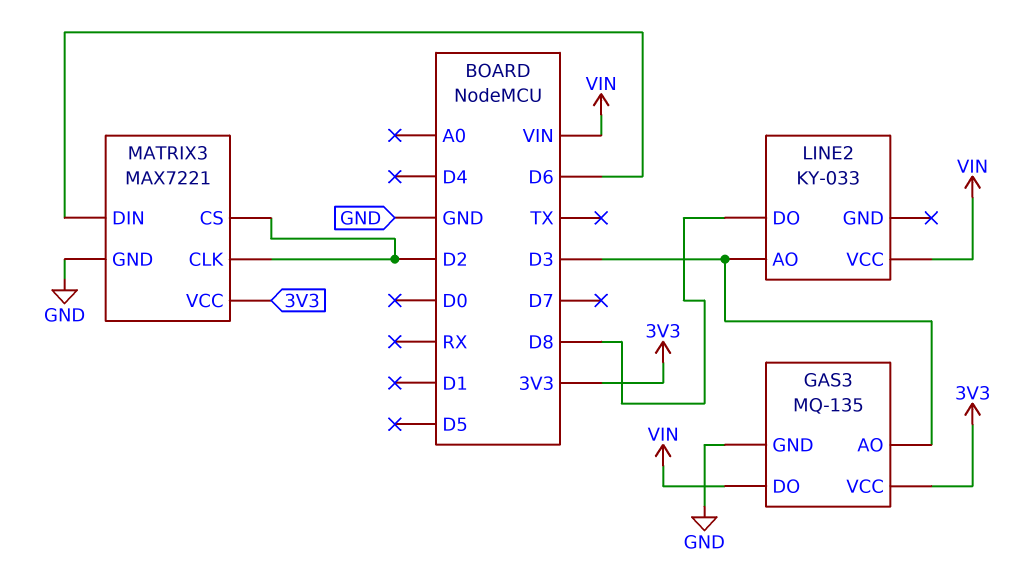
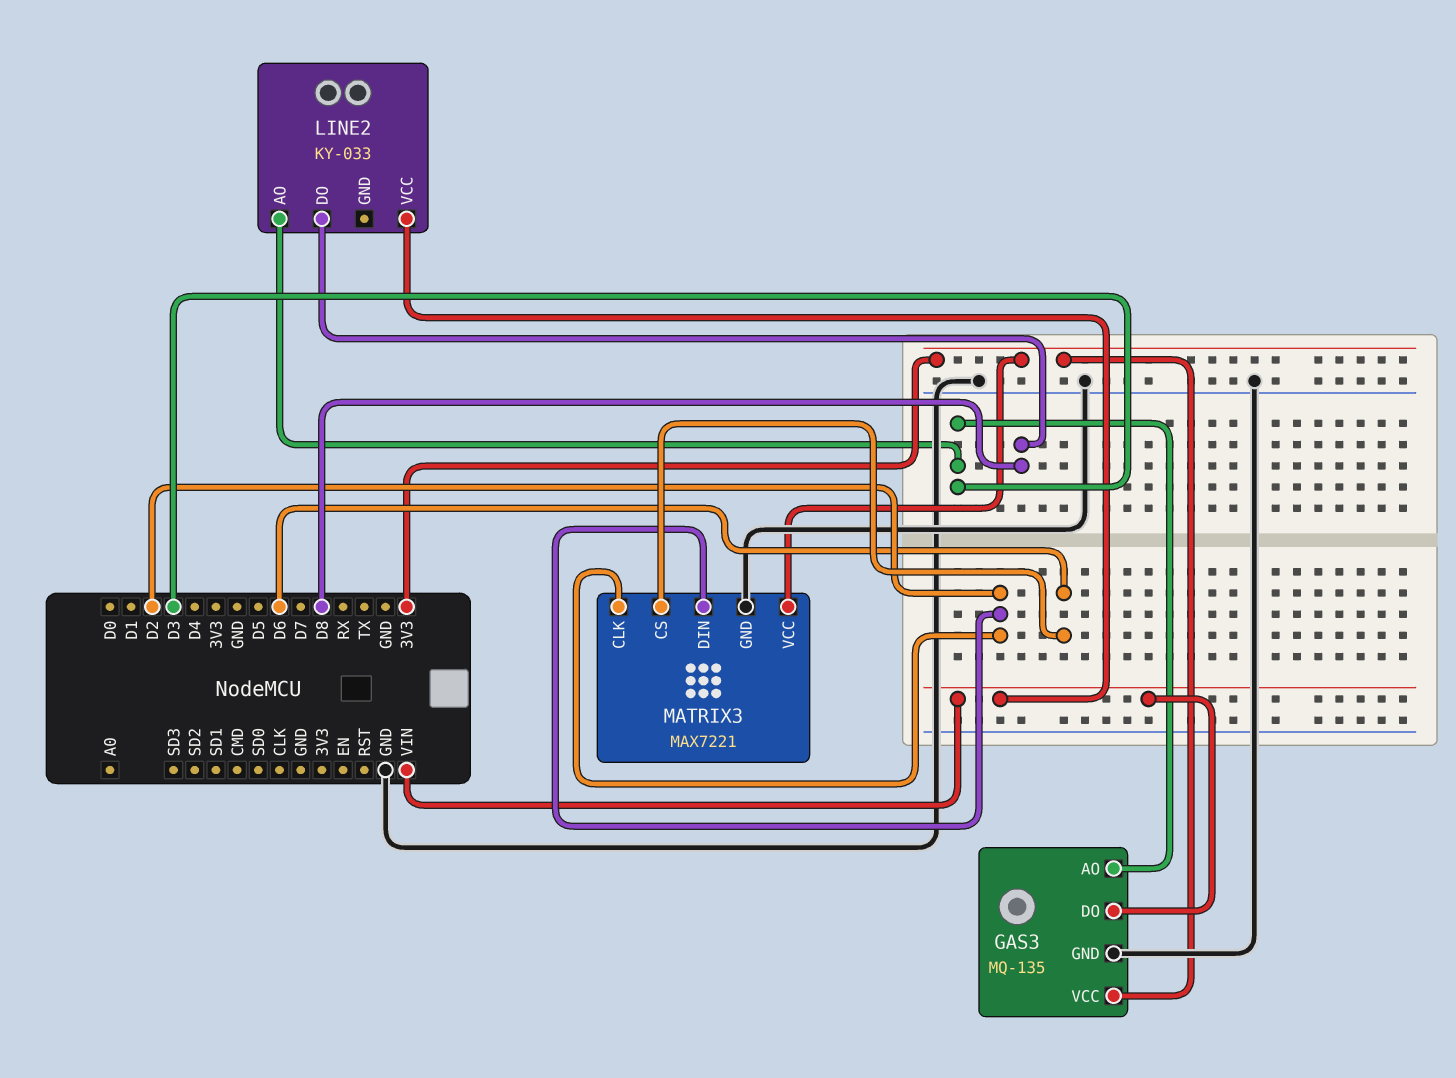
MATRIX3 pin CS: D2 -> D6
MATRIX3 pin DIN: D6 -> D2

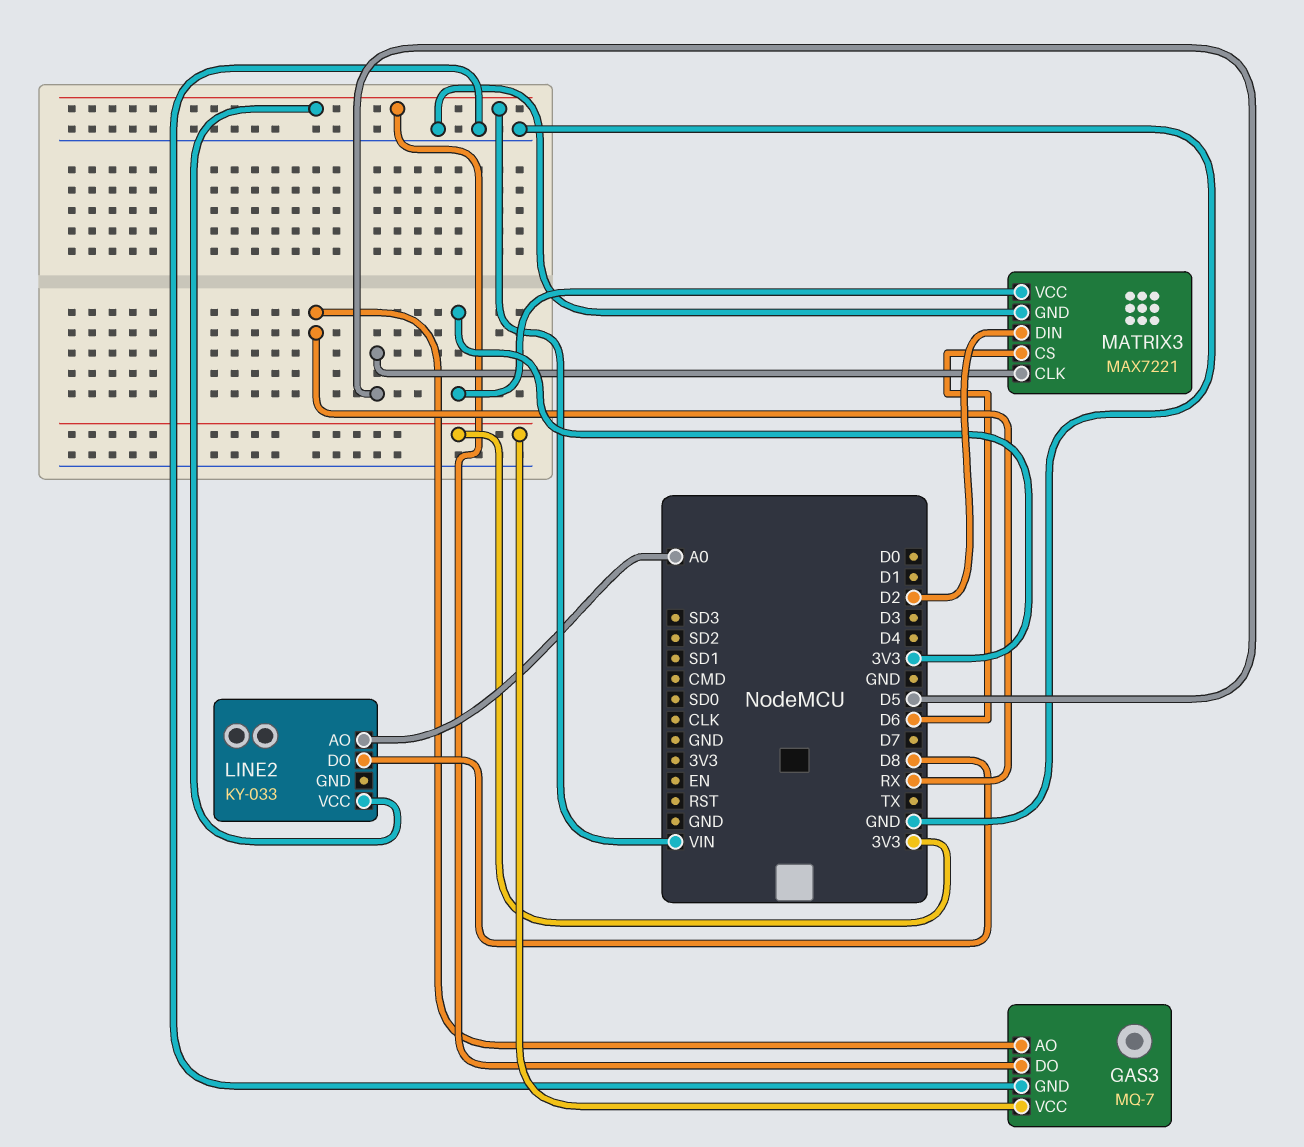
GAS3: MQ-135 -> MQ-7
GAS3 pin AO: D3 -> RX
LINE2 pin AO: D3 -> A0
MATRIX3 pin CLK: D2 -> D5

